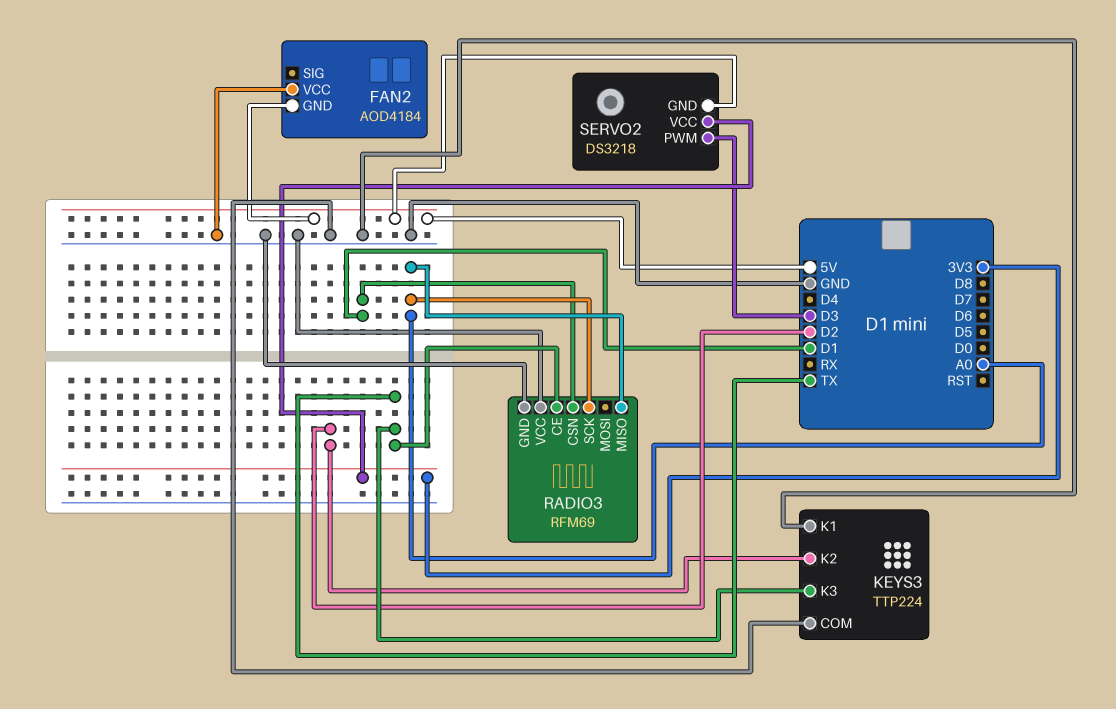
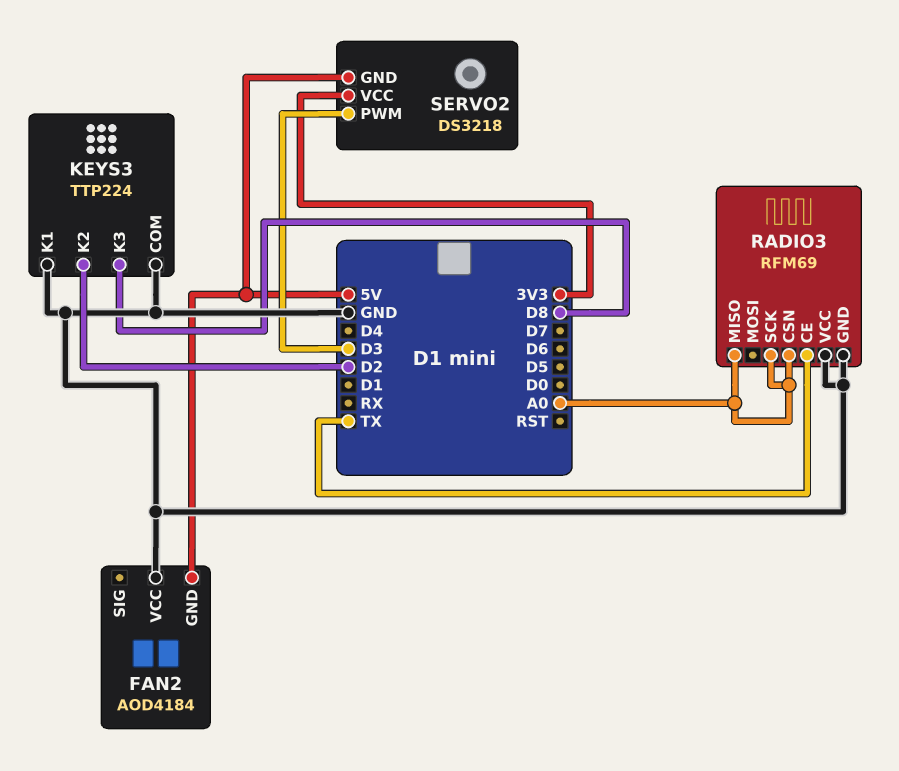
KEYS3 pin K3: TX -> D8
RADIO3 pin CSN: D1 -> A0

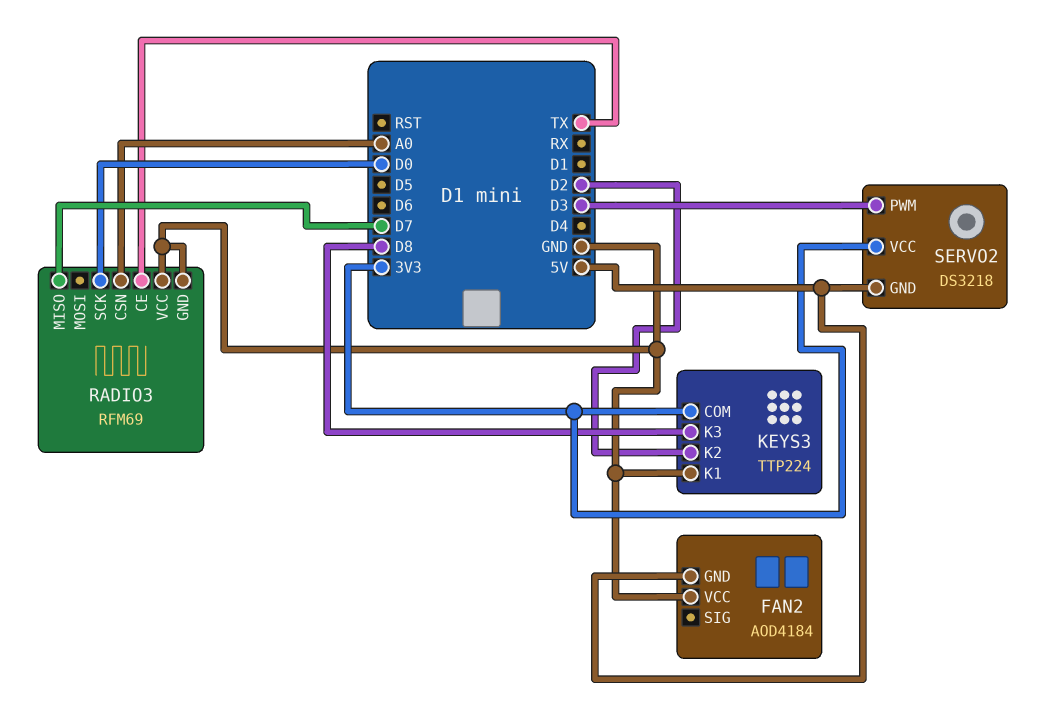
KEYS3 pin COM: GND -> 3V3
RADIO3 pin MISO: A0 -> D7
RADIO3 pin SCK: A0 -> D0

